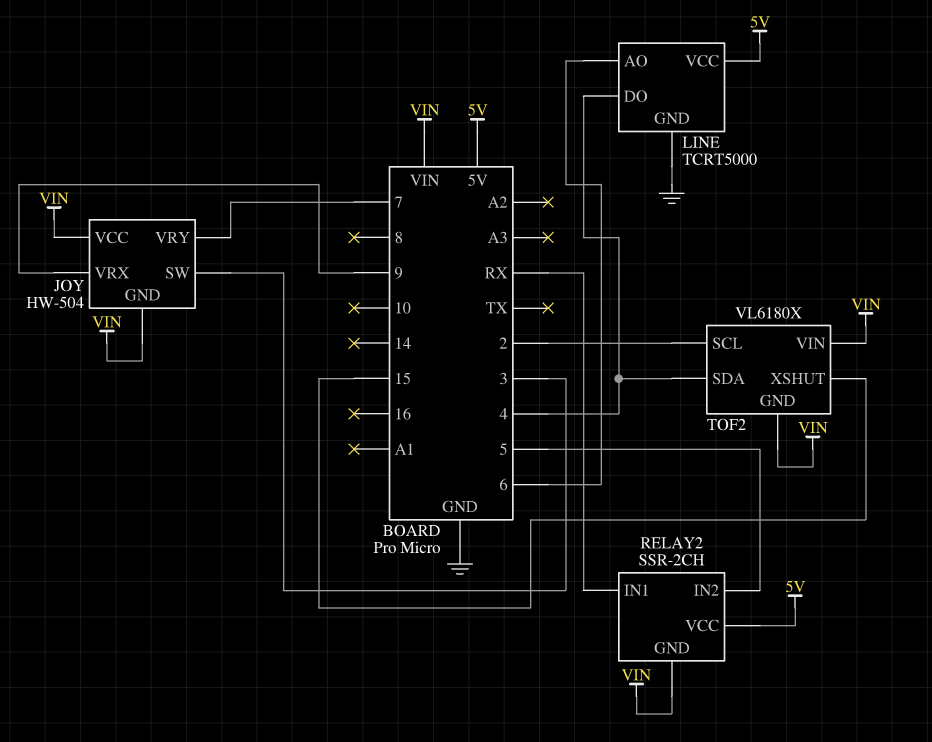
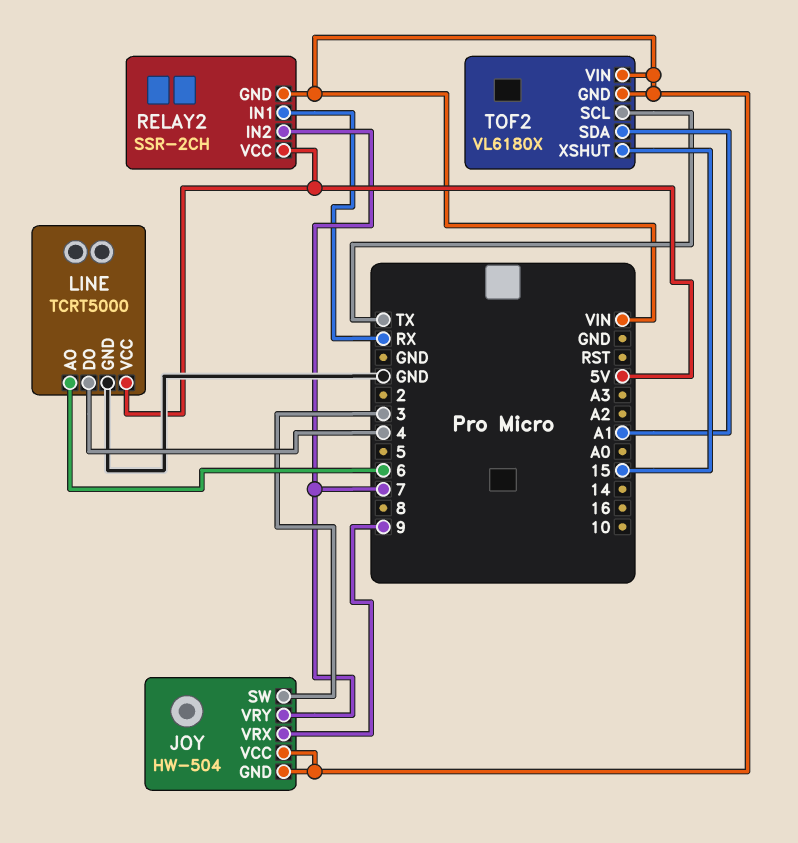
RELAY2 pin IN2: 5 -> 7
TOF2 pin SCL: 2 -> TX
TOF2 pin SDA: 4 -> A1

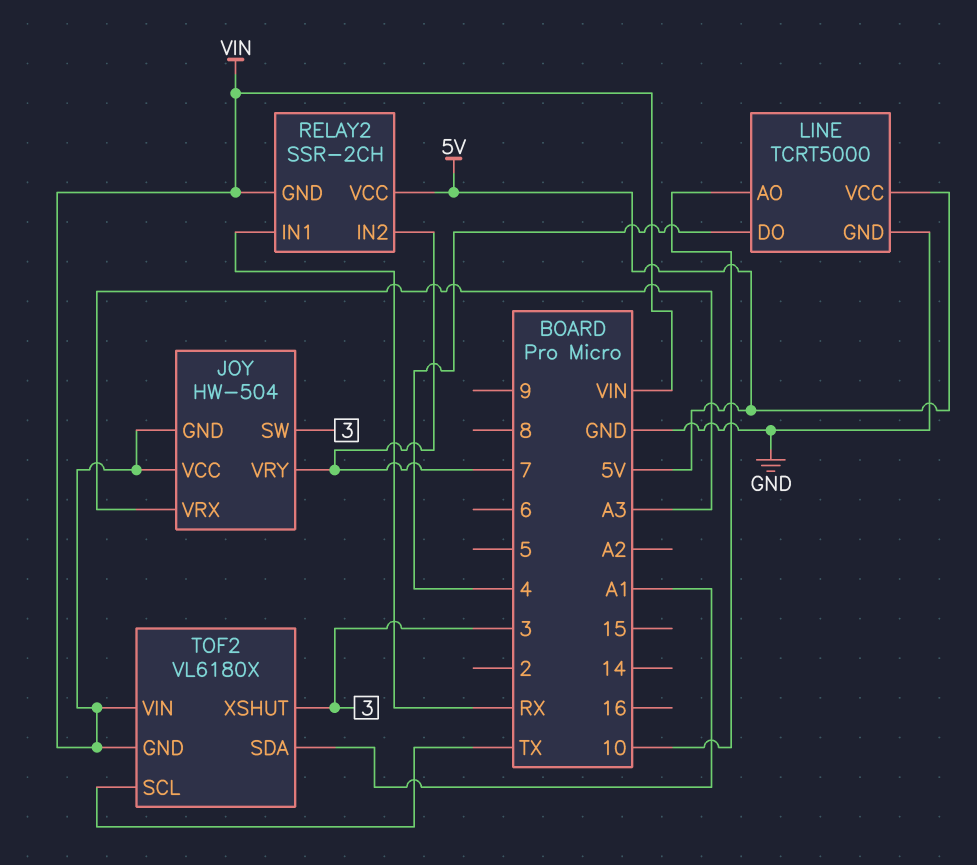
JOY pin VRX: 9 -> A3
LINE pin AO: 6 -> 10
TOF2 pin XSHUT: 15 -> 3

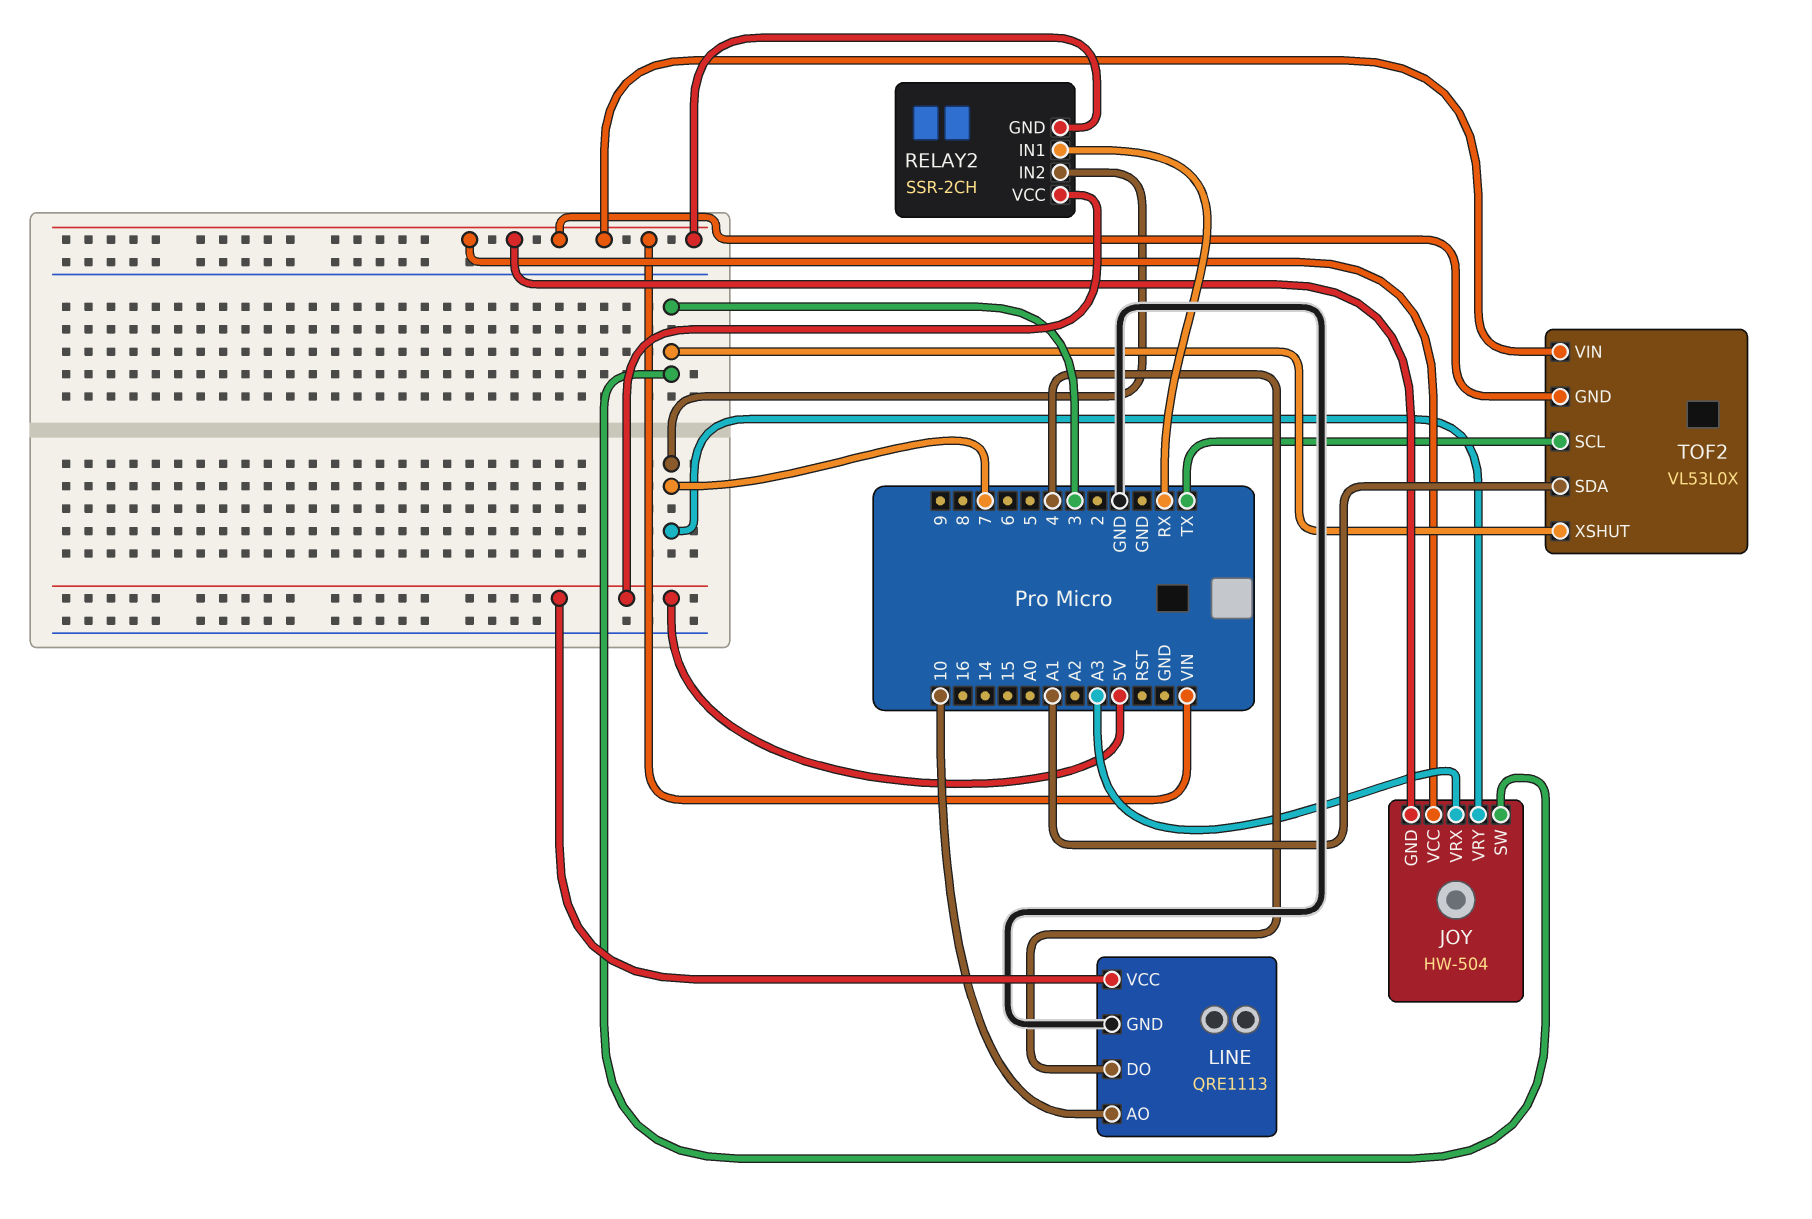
LINE: TCRT5000 -> QRE1113
TOF2: VL6180X -> VL53L0X

